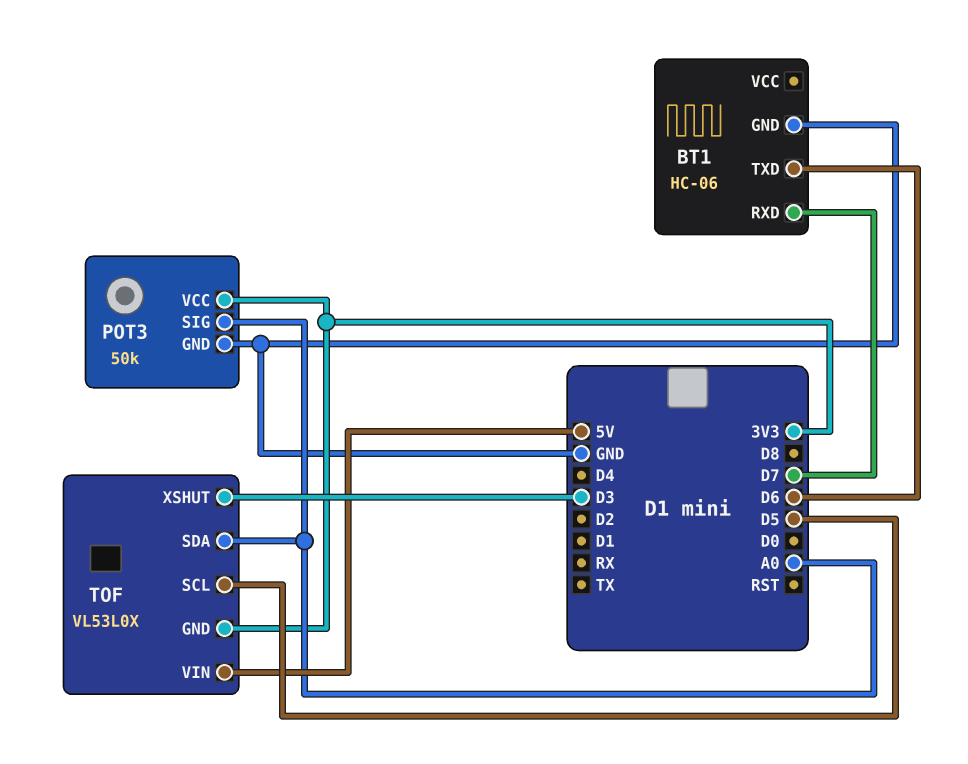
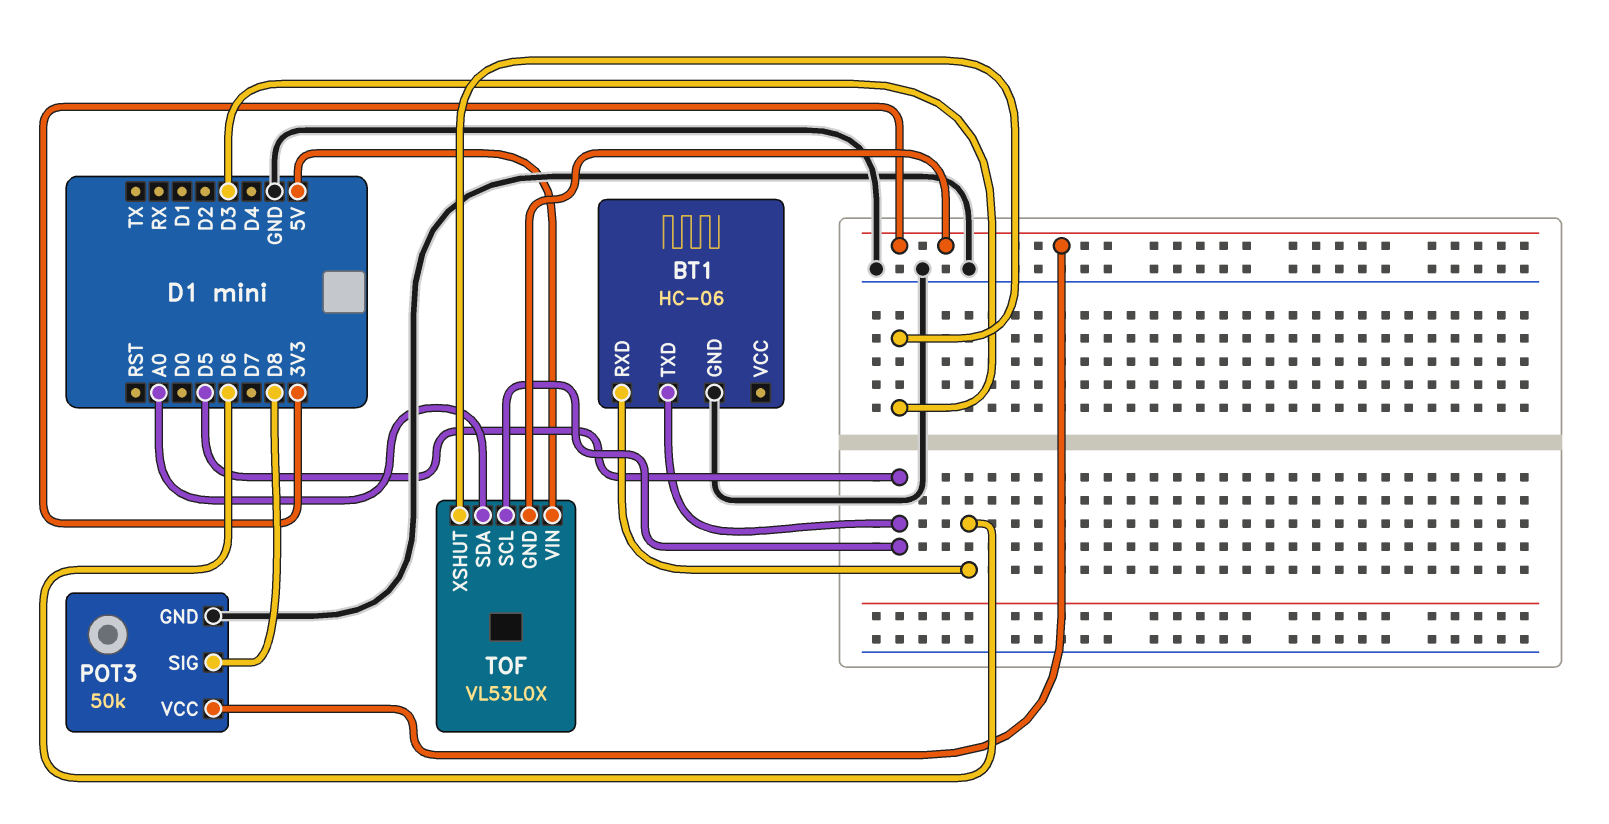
BT1 pin RXD: D7 -> D6
BT1 pin TXD: D6 -> D5
POT3 pin SIG: A0 -> D8

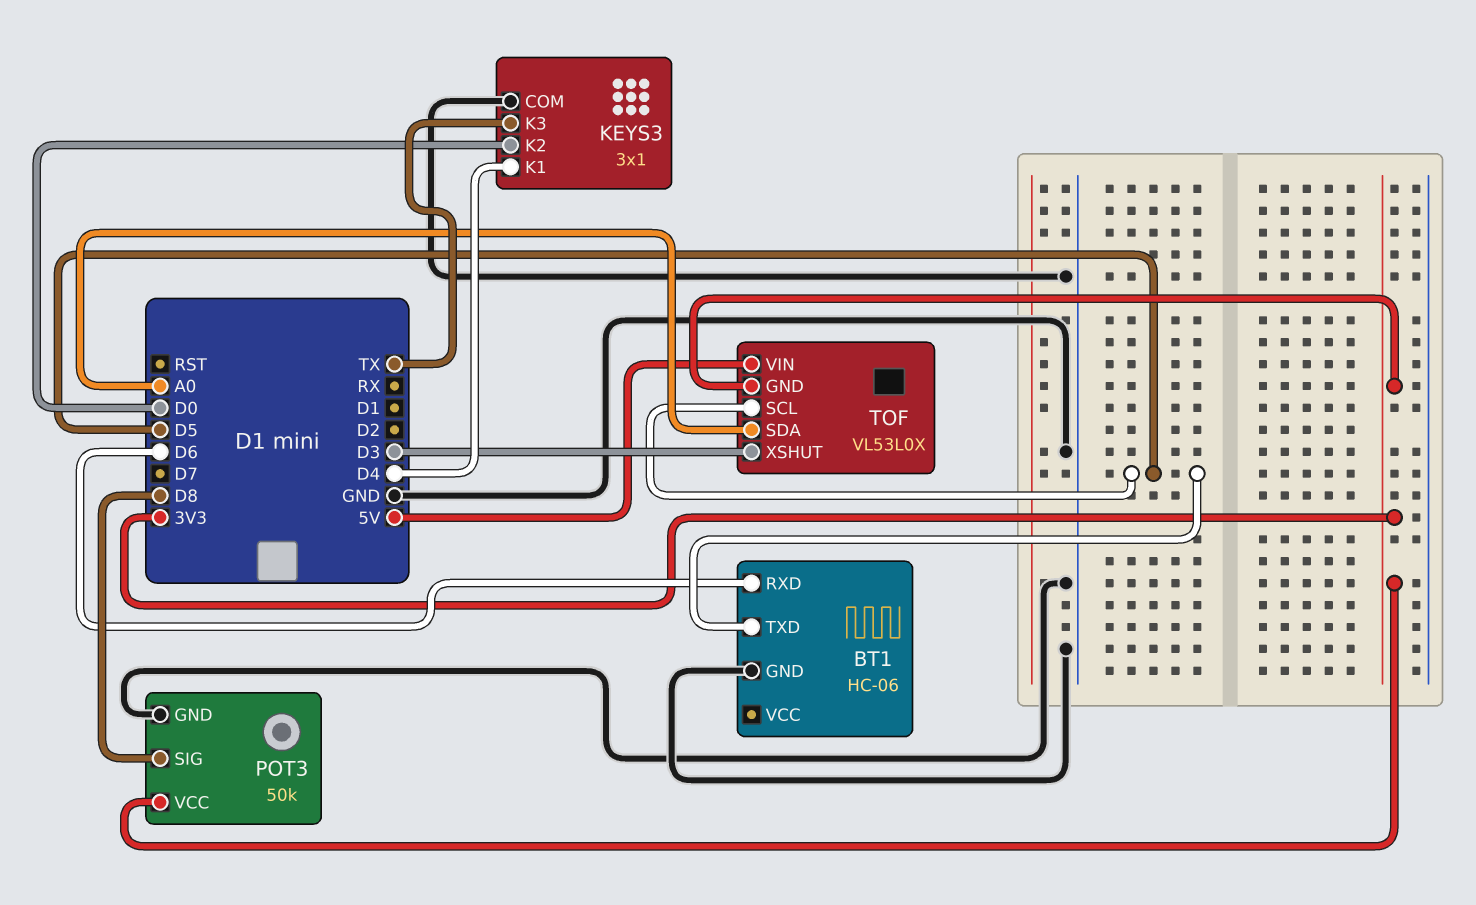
KEYS3: none -> 3x1
KEYS3 pin COM: none -> GND
KEYS3 pin K1: none -> D4
KEYS3 pin K2: none -> D0
KEYS3 pin K3: none -> TX

